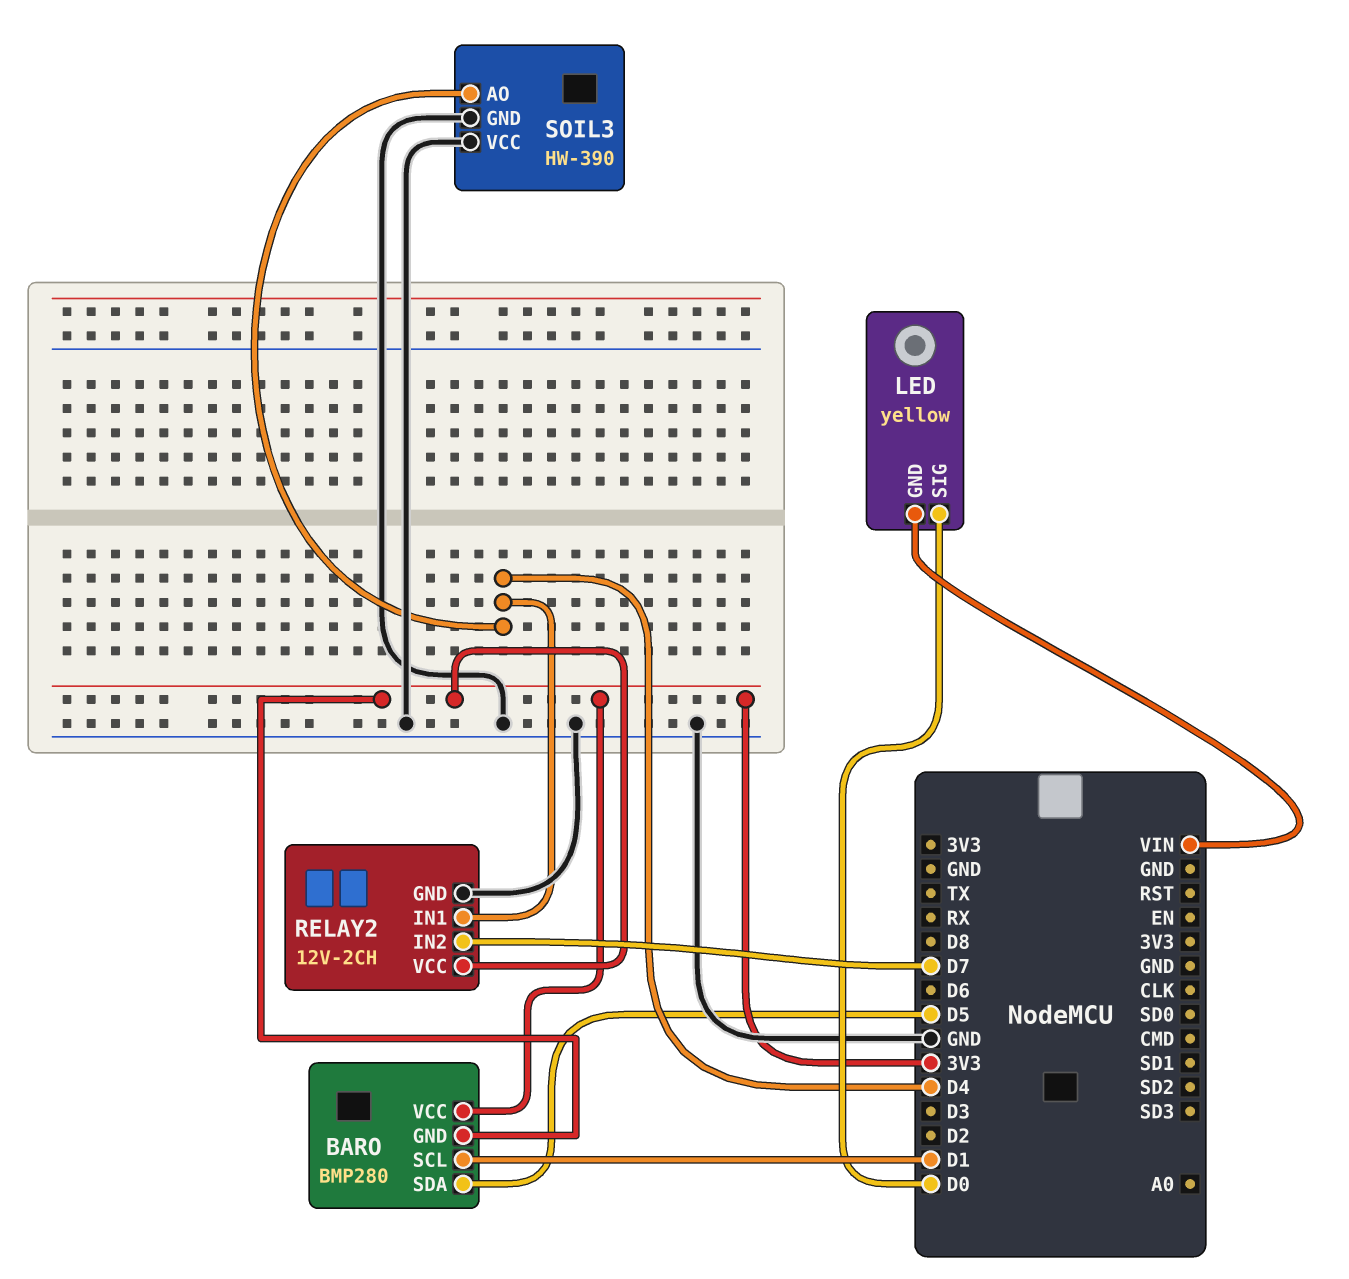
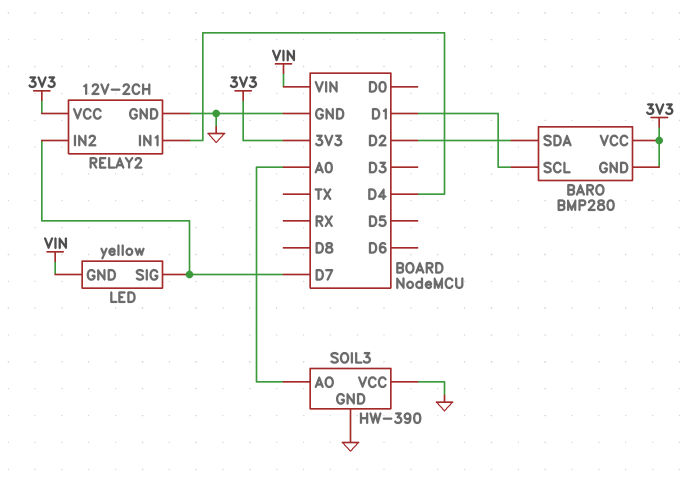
BARO pin SDA: D5 -> D2
LED pin SIG: D0 -> D7
SOIL3 pin AO: D4 -> A0

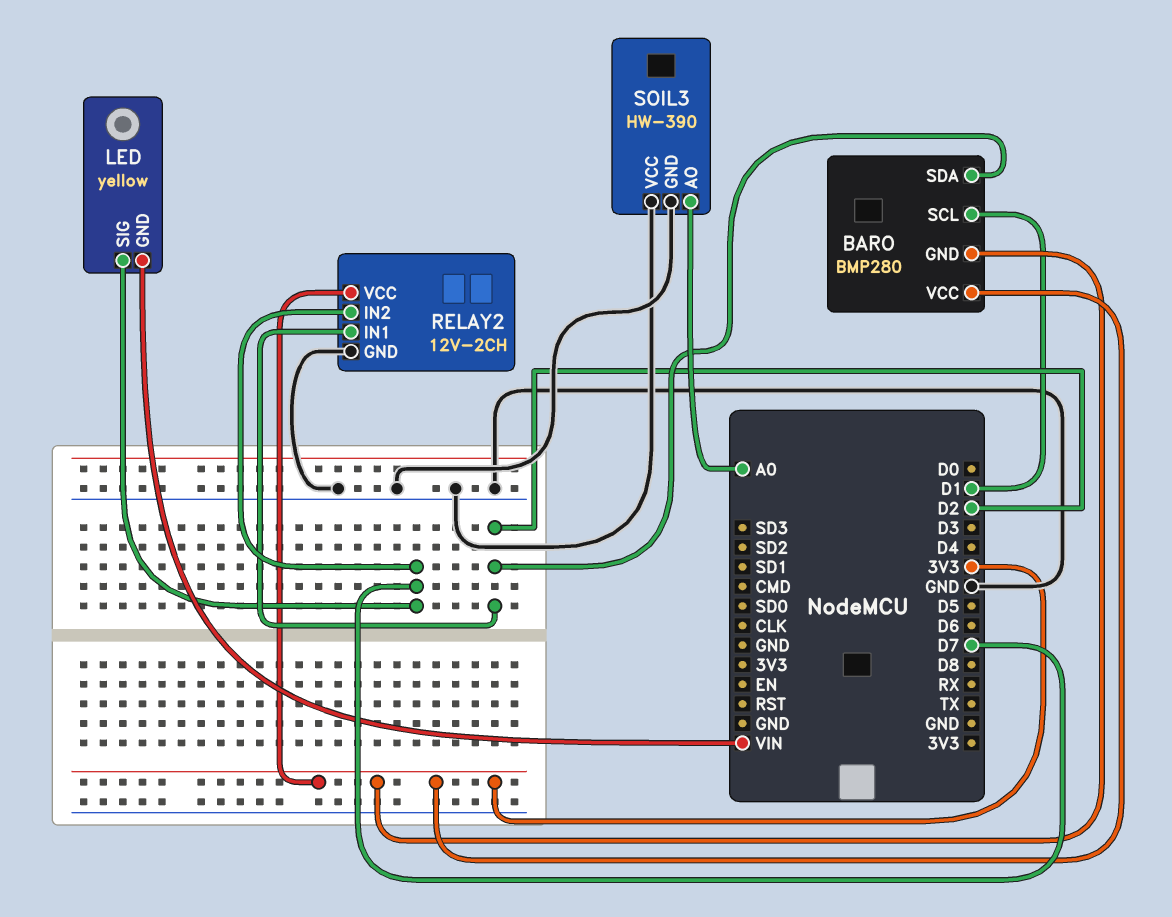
RELAY2 pin IN1: D4 -> D2

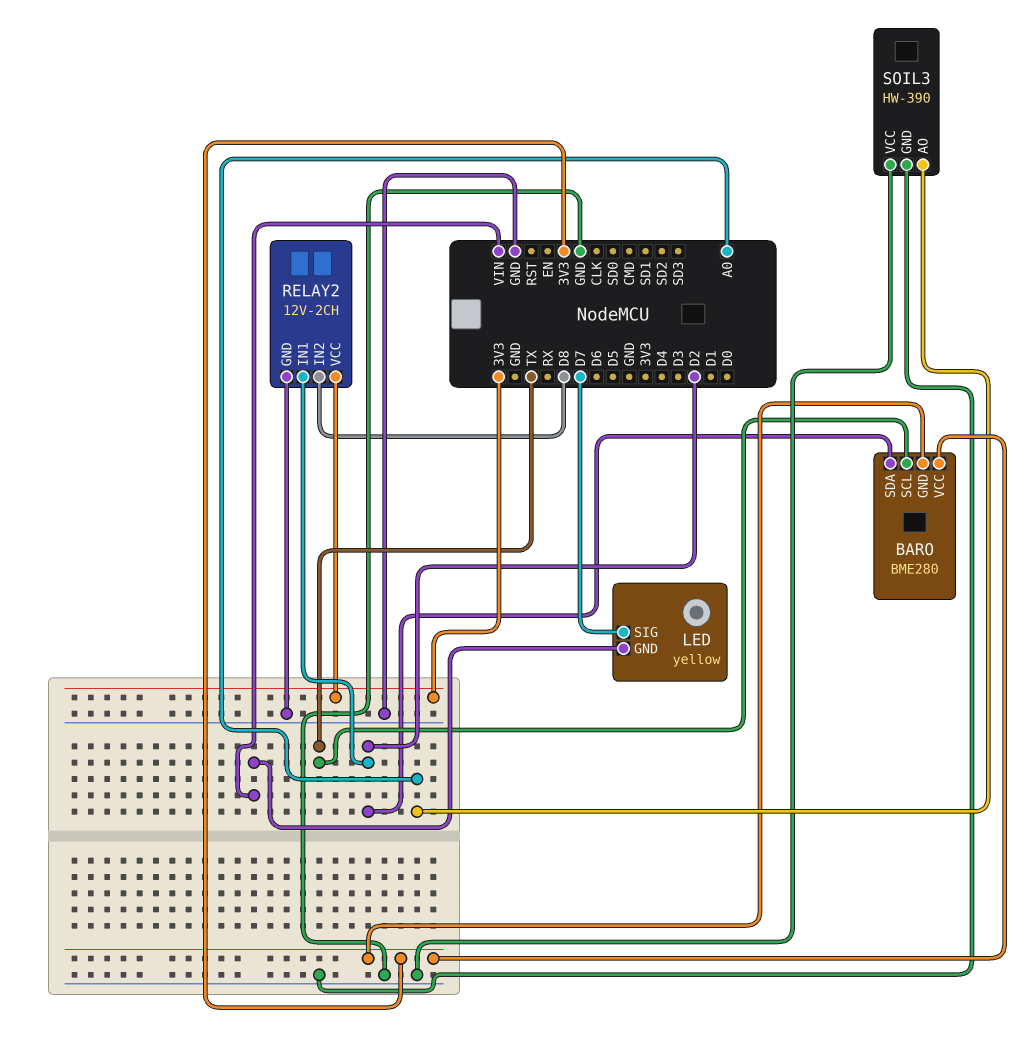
BARO: BMP280 -> BME280
BARO pin SCL: D1 -> TX
RELAY2 pin IN2: D7 -> D8

